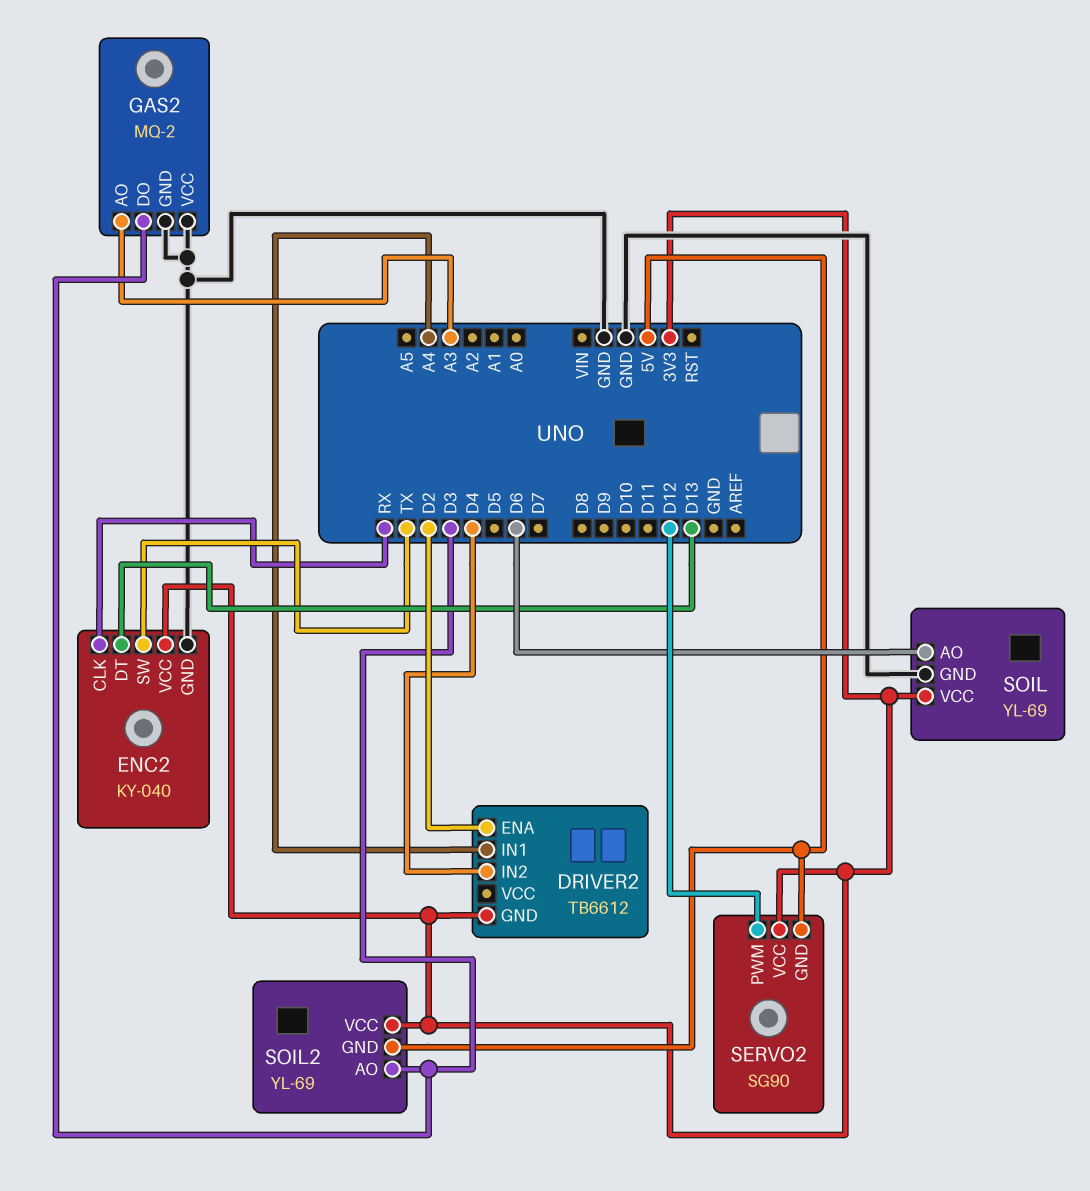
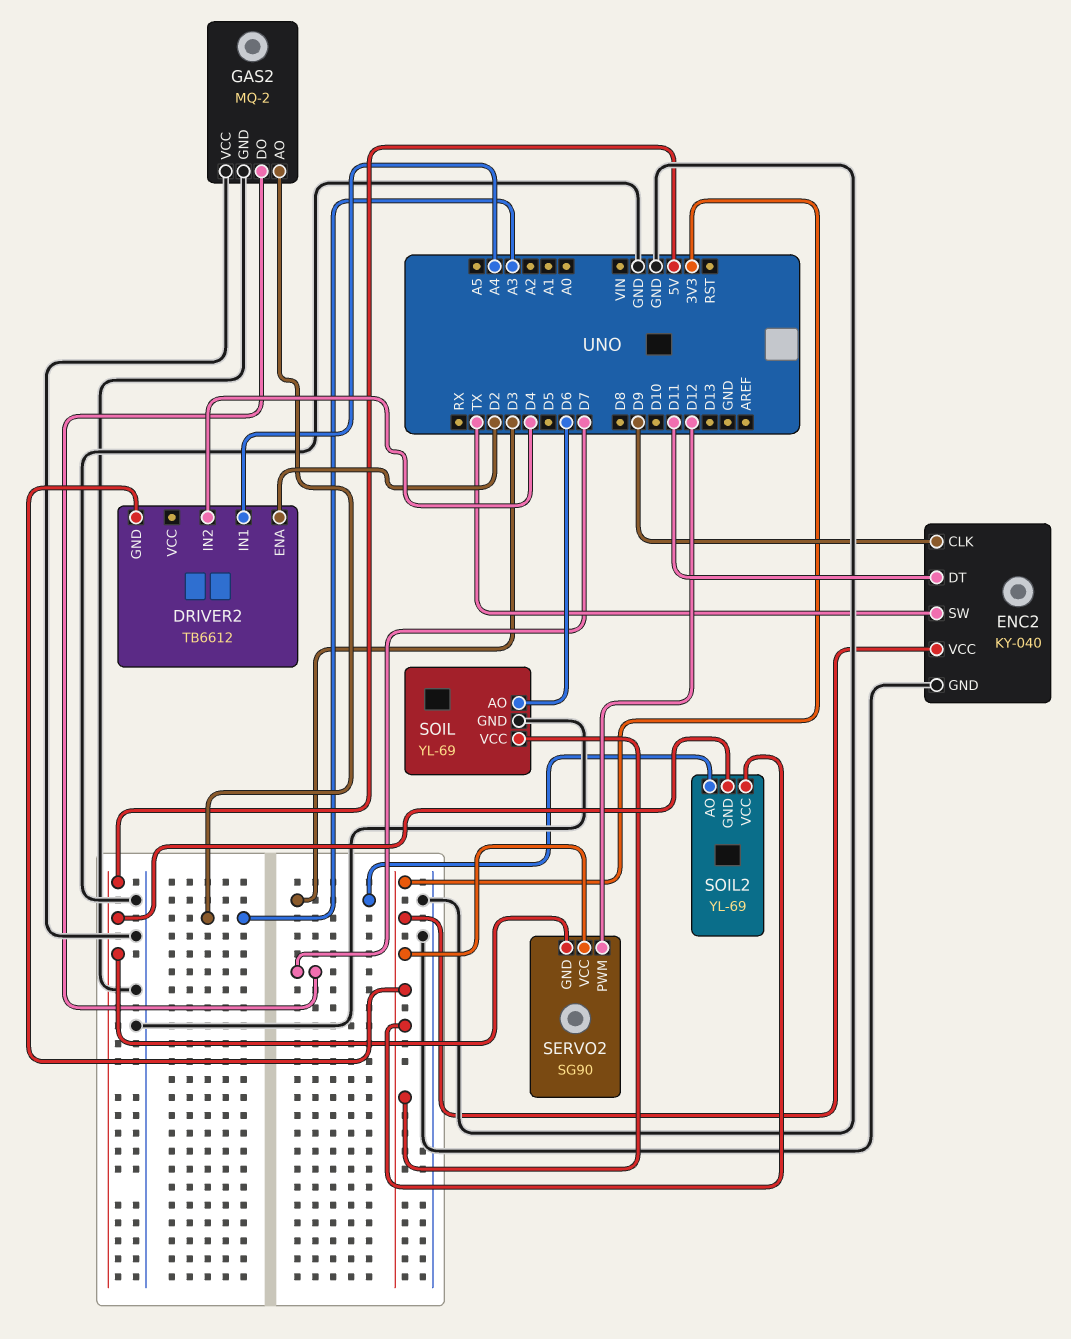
ENC2 pin CLK: RX -> D9
ENC2 pin DT: D13 -> D11
GAS2 pin DO: D3 -> D7

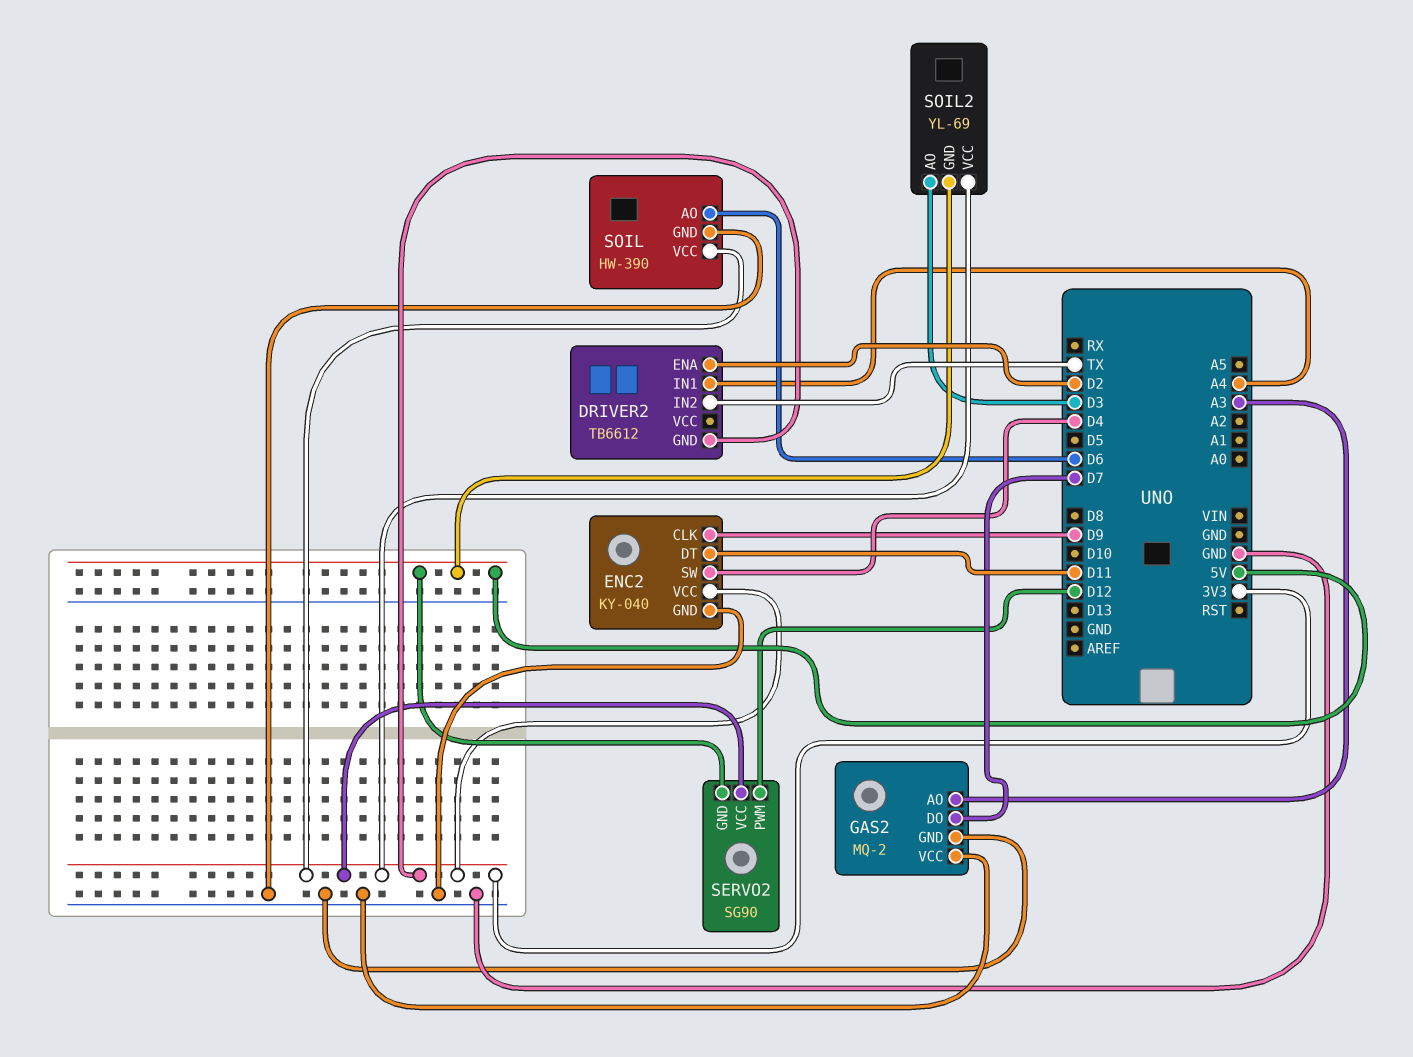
DRIVER2 pin IN2: D4 -> TX
ENC2 pin SW: TX -> D4
SOIL: YL-69 -> HW-390

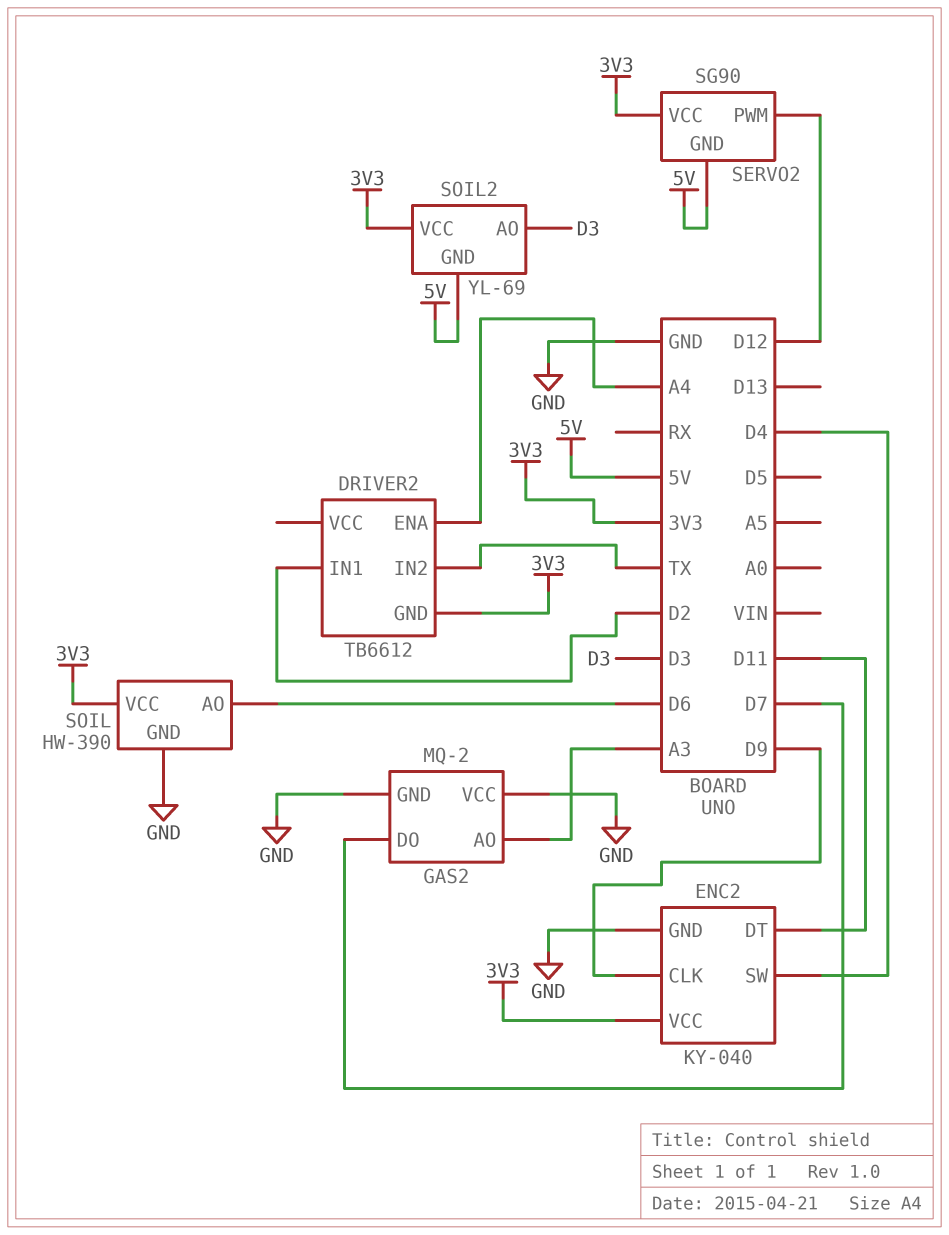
DRIVER2 pin ENA: D2 -> A4
DRIVER2 pin IN1: A4 -> D2

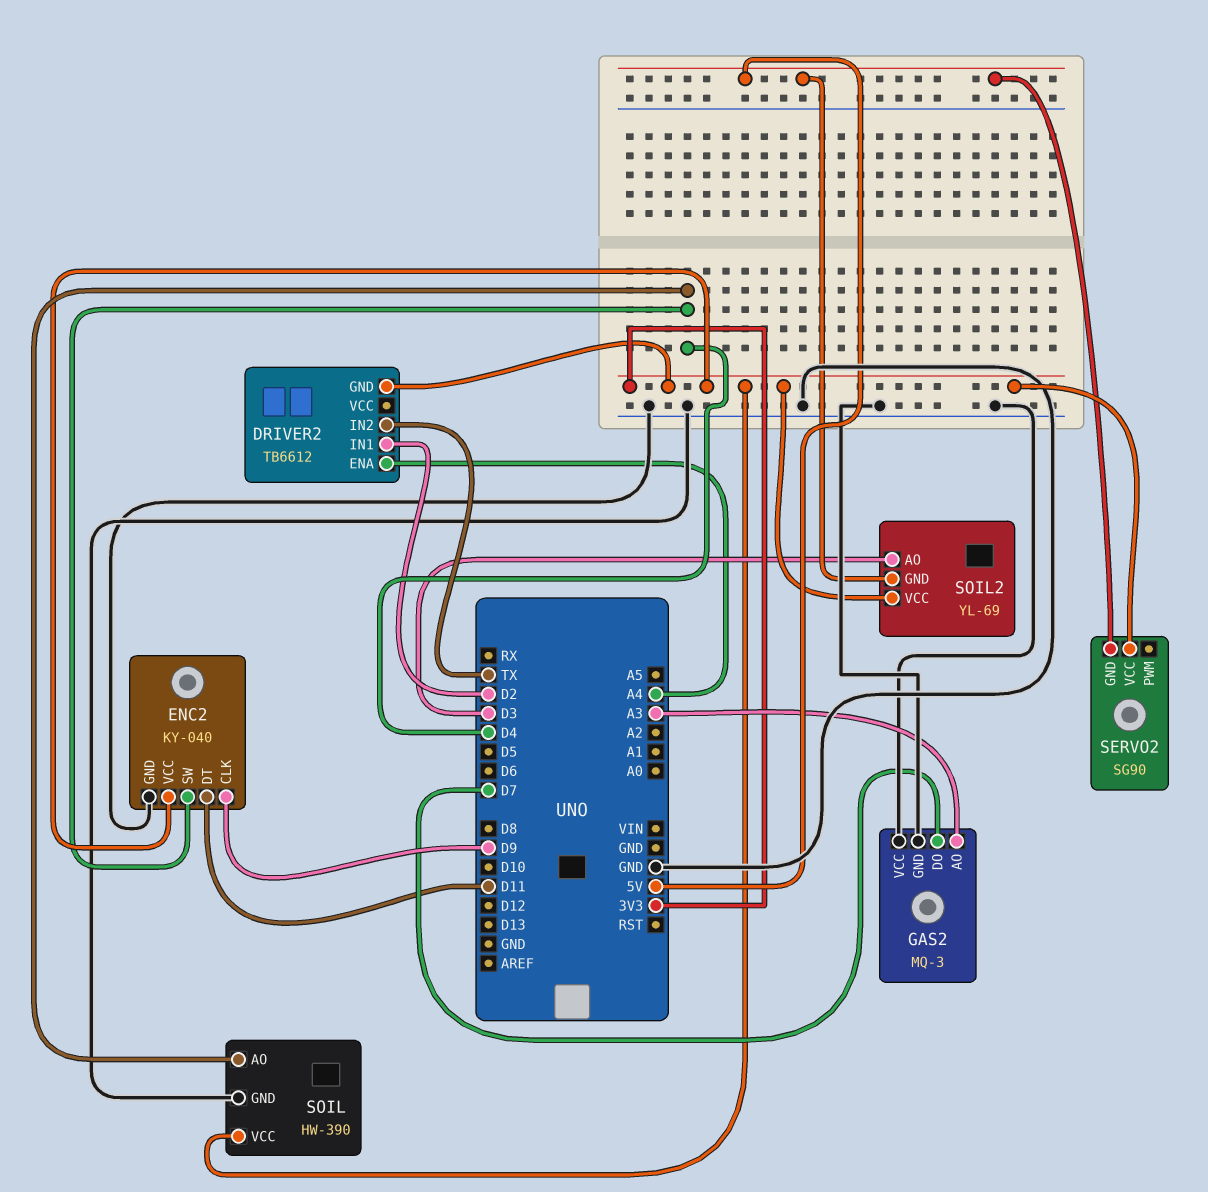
GAS2: MQ-2 -> MQ-3
SERVO2 pin PWM: D12 -> none
SOIL pin AO: D6 -> D4

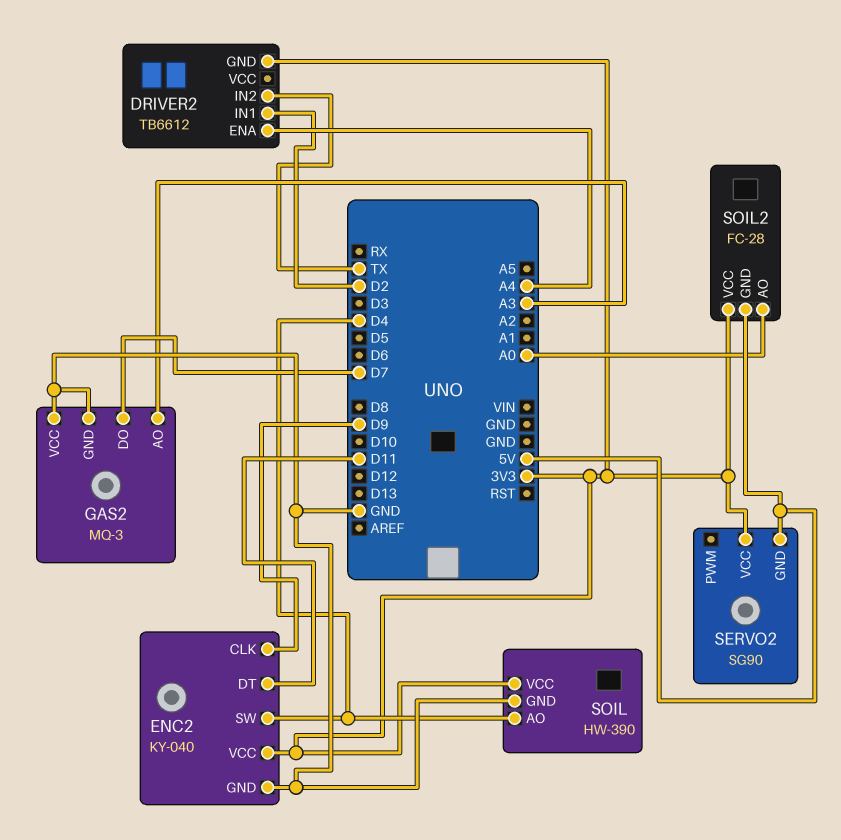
SOIL2: YL-69 -> FC-28
SOIL2 pin AO: D3 -> A0

